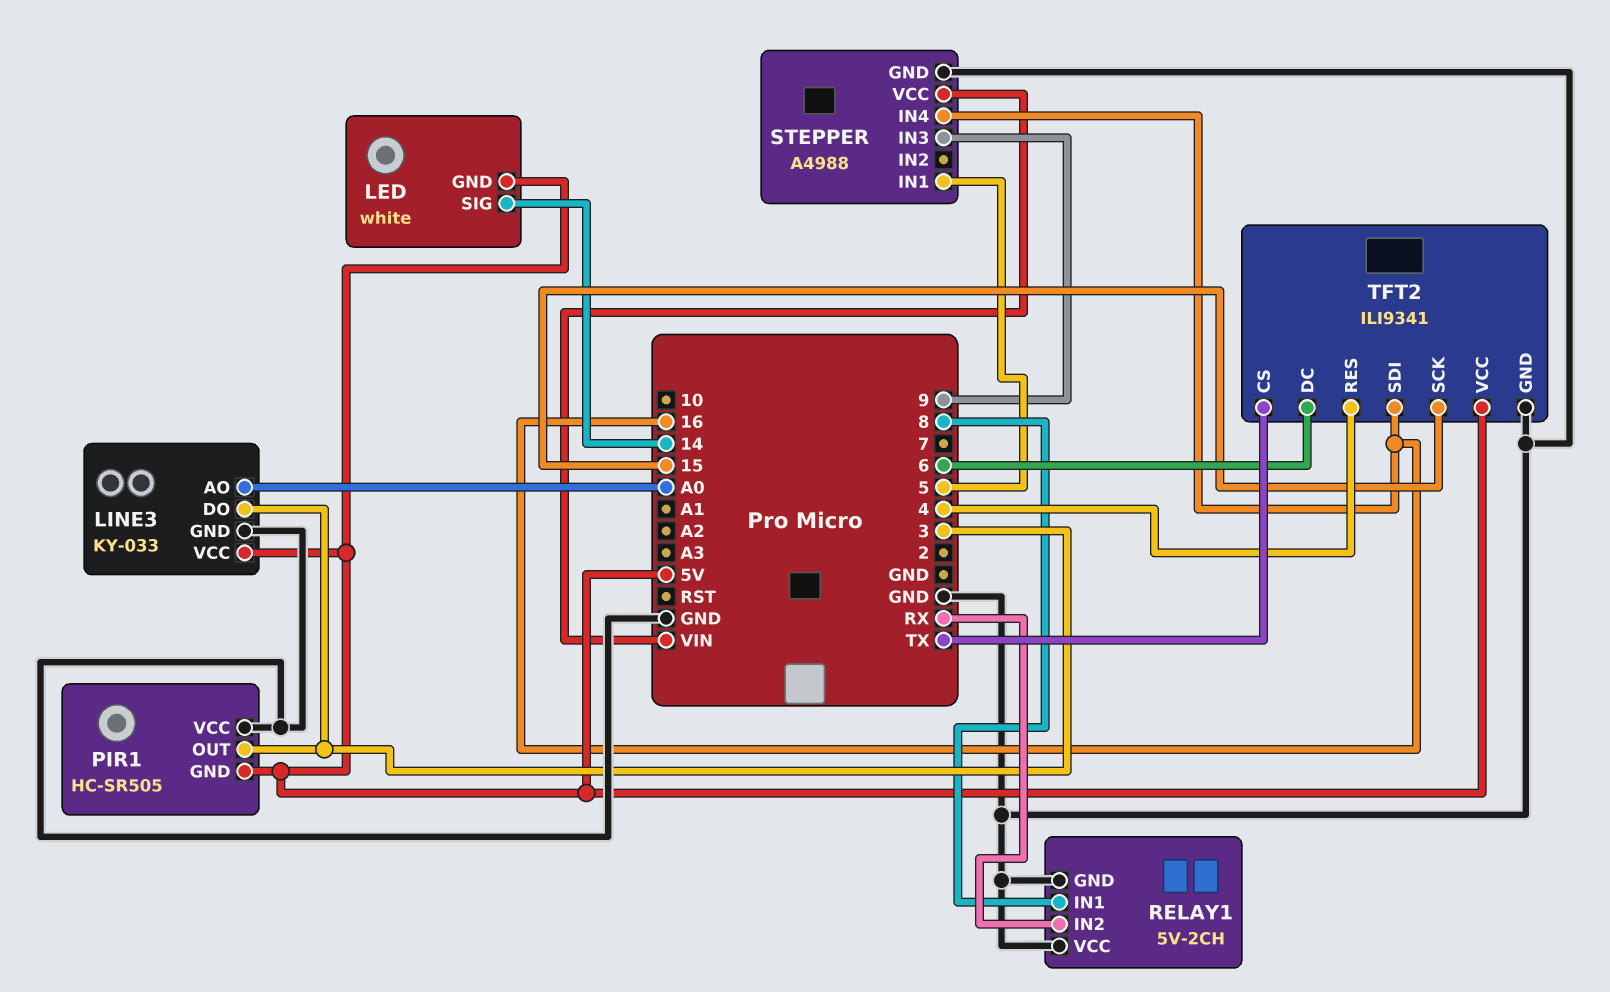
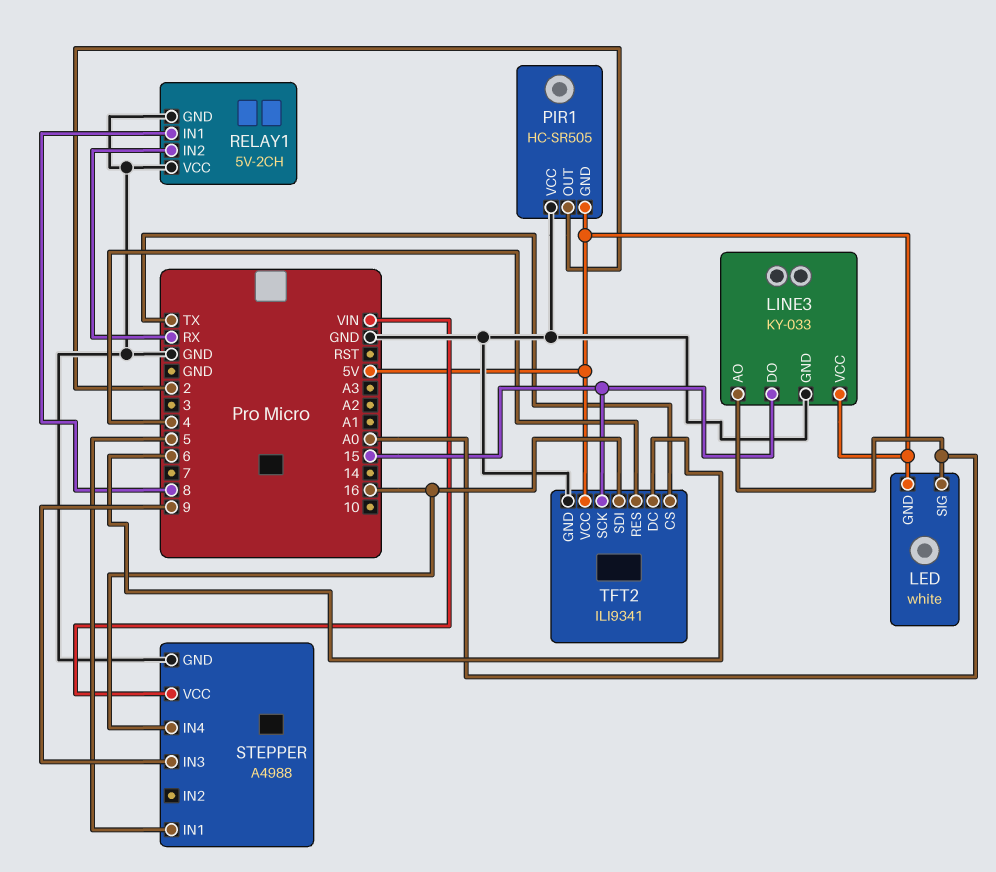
LED pin SIG: 14 -> A0
LINE3 pin DO: 3 -> 15
PIR1 pin OUT: 3 -> 2

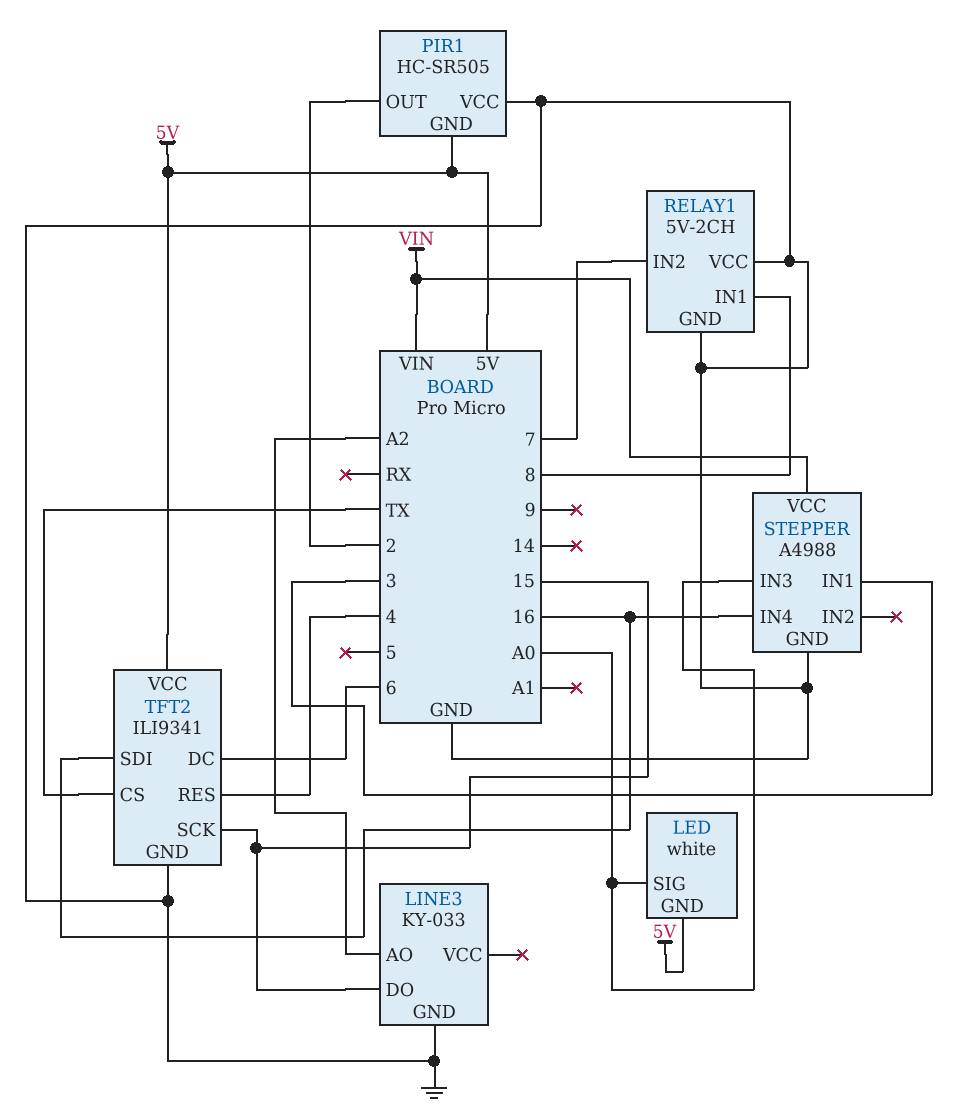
LINE3 pin AO: A0 -> A2
LINE3 pin VCC: 5V -> none
RELAY1 pin IN2: RX -> 7
STEPPER pin IN1: 5 -> 3
STEPPER pin IN3: 9 -> A0

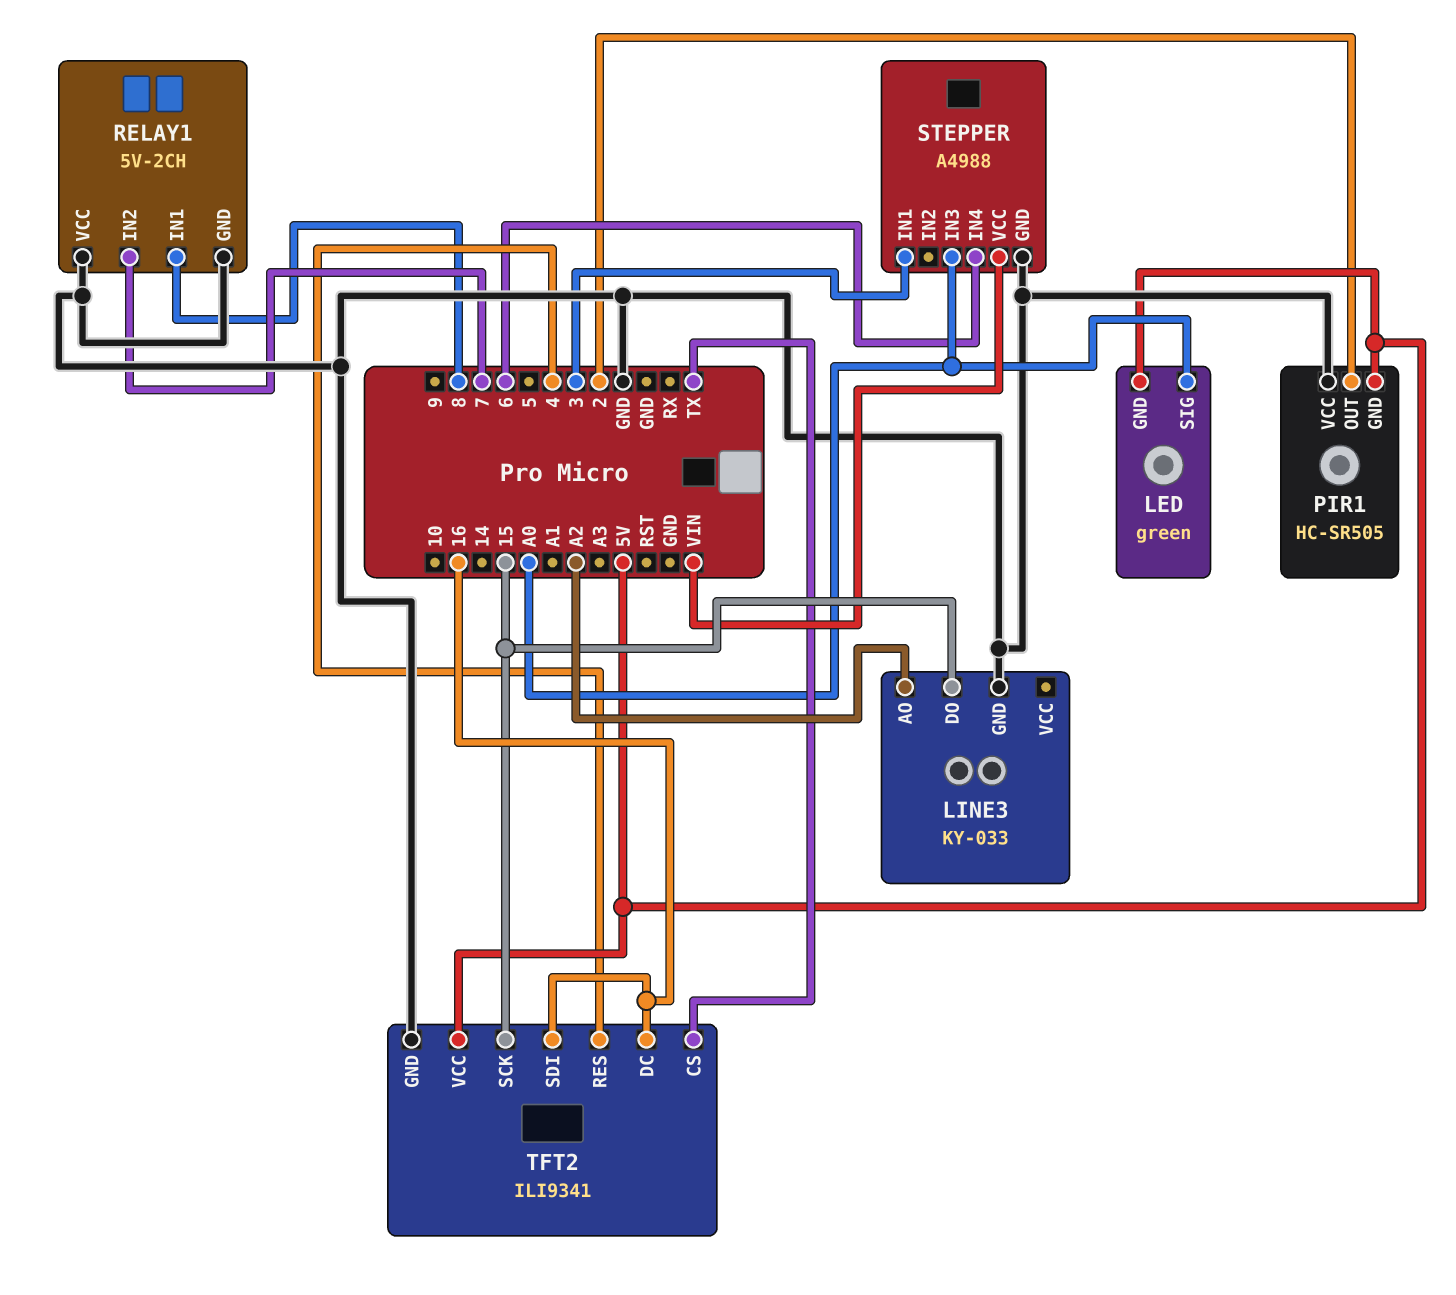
LED: white -> green
STEPPER pin IN4: 16 -> 6
TFT2 pin DC: 6 -> 16

